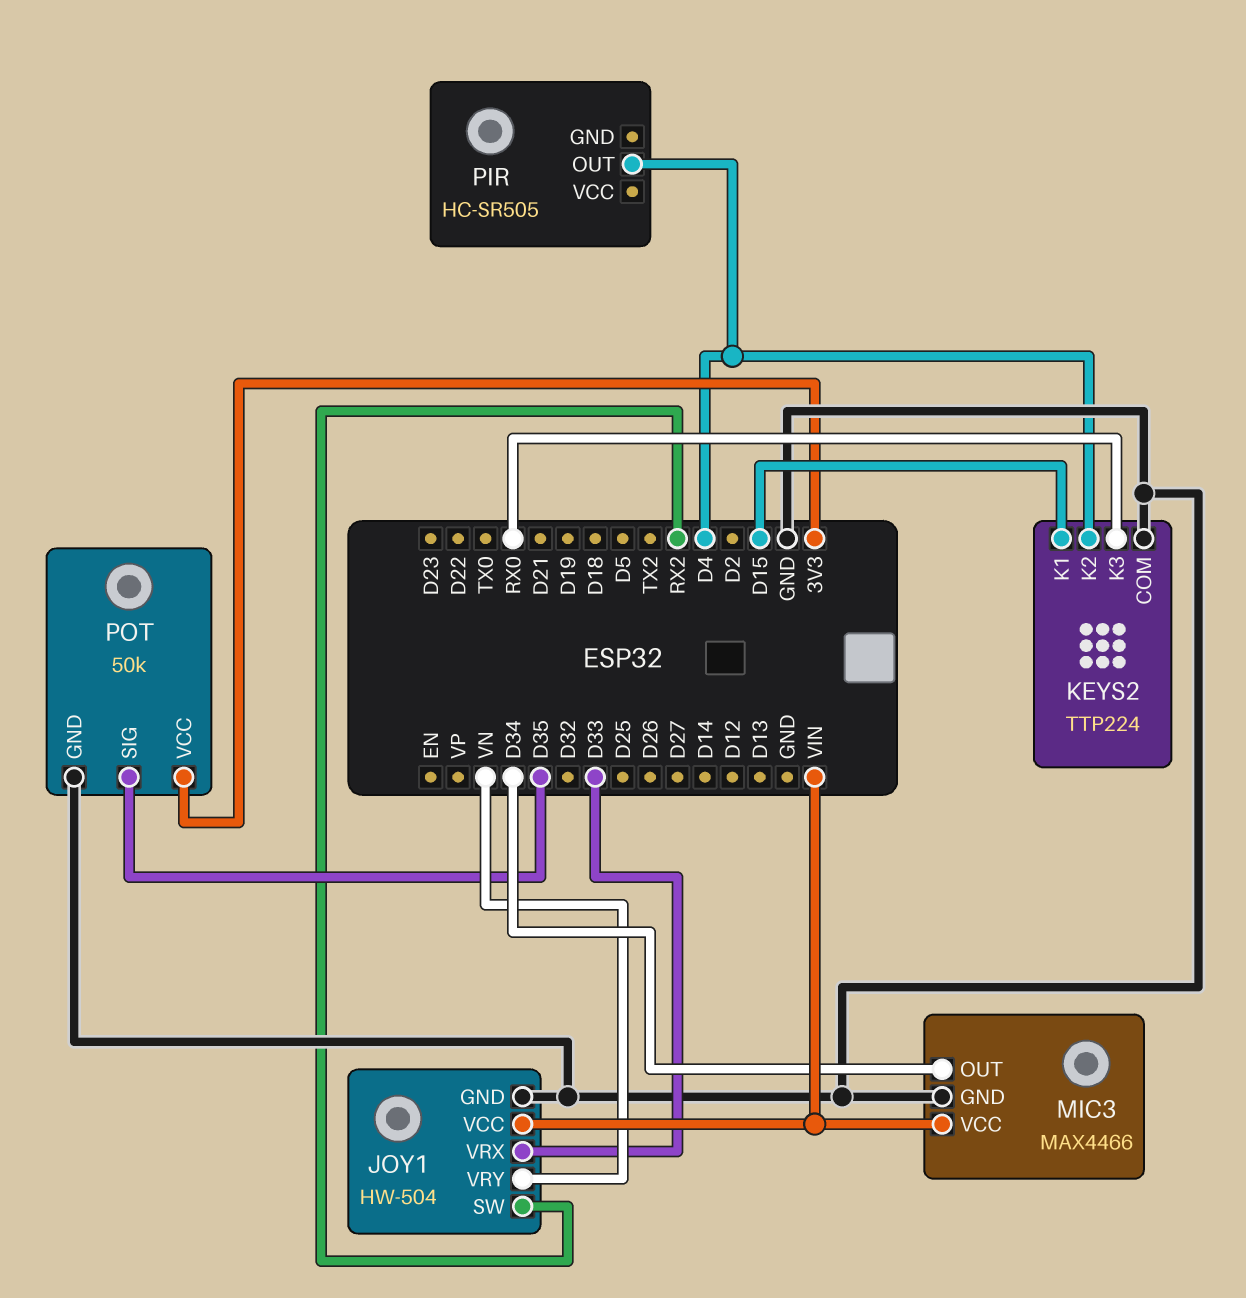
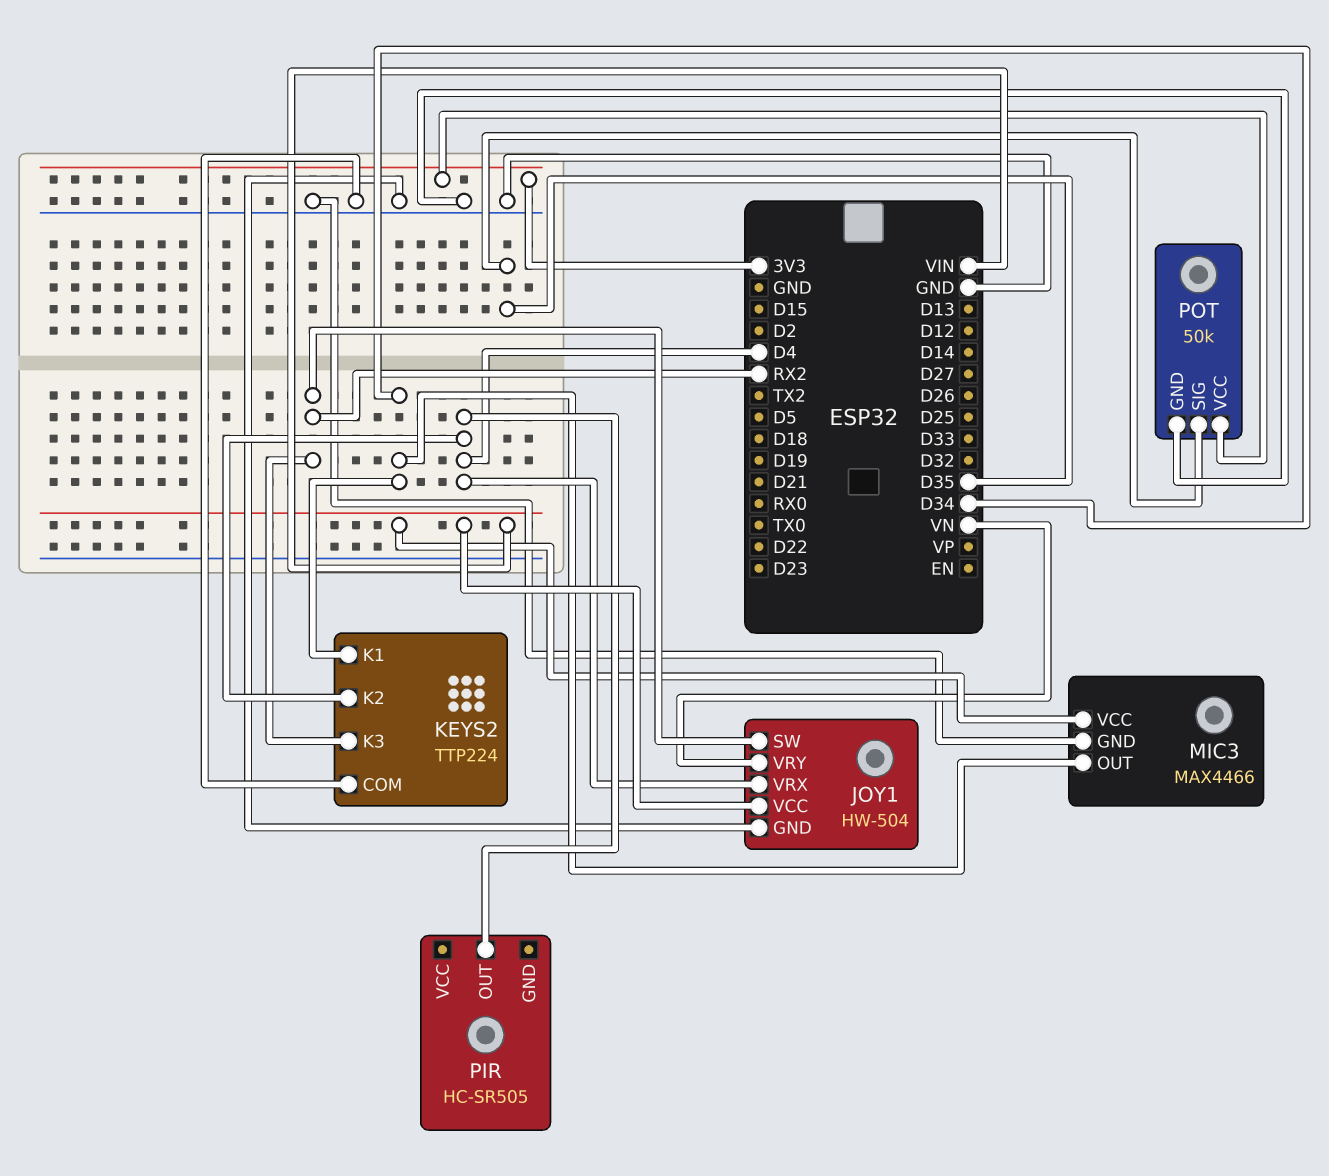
JOY1 pin VRX: D33 -> D4
KEYS2 pin K1: D15 -> D34
KEYS2 pin K3: RX0 -> RX2

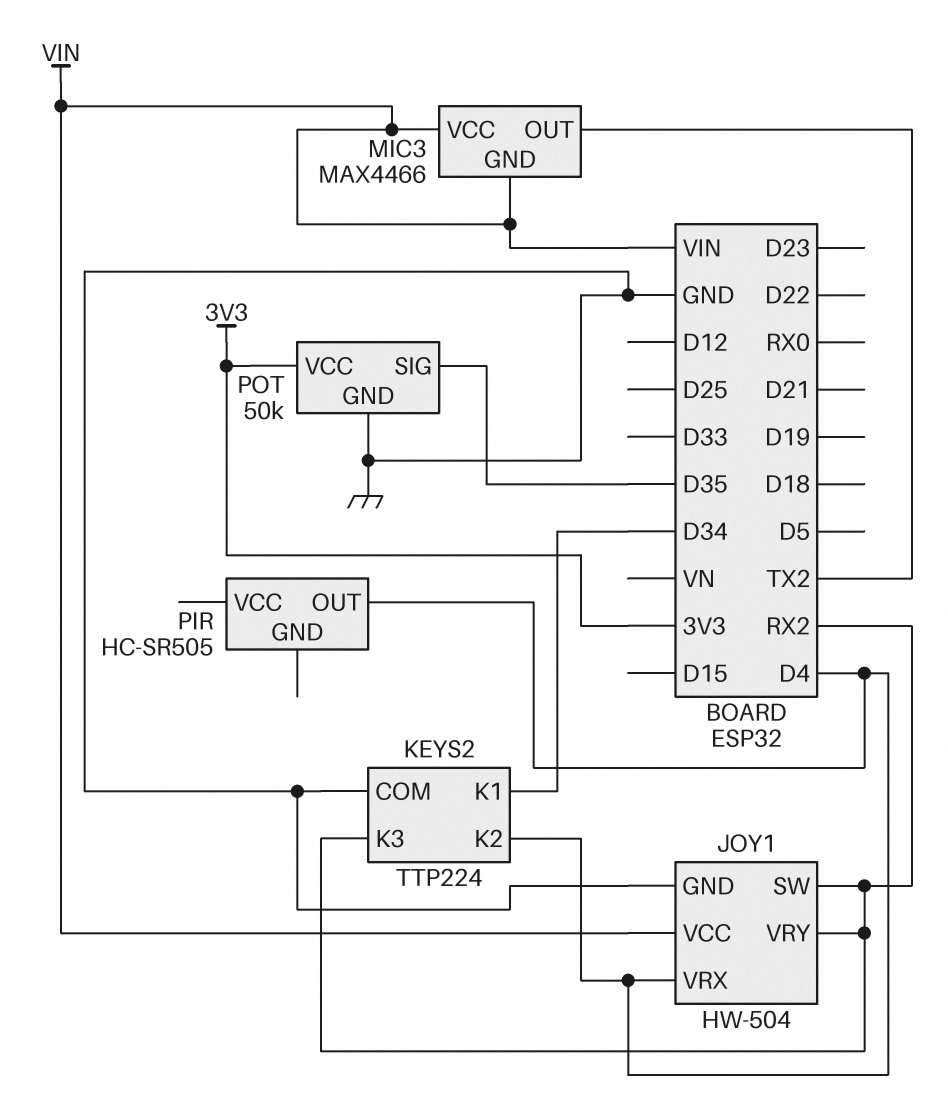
JOY1 pin VRY: VN -> RX2
MIC3 pin GND: GND -> VIN
MIC3 pin OUT: D34 -> TX2

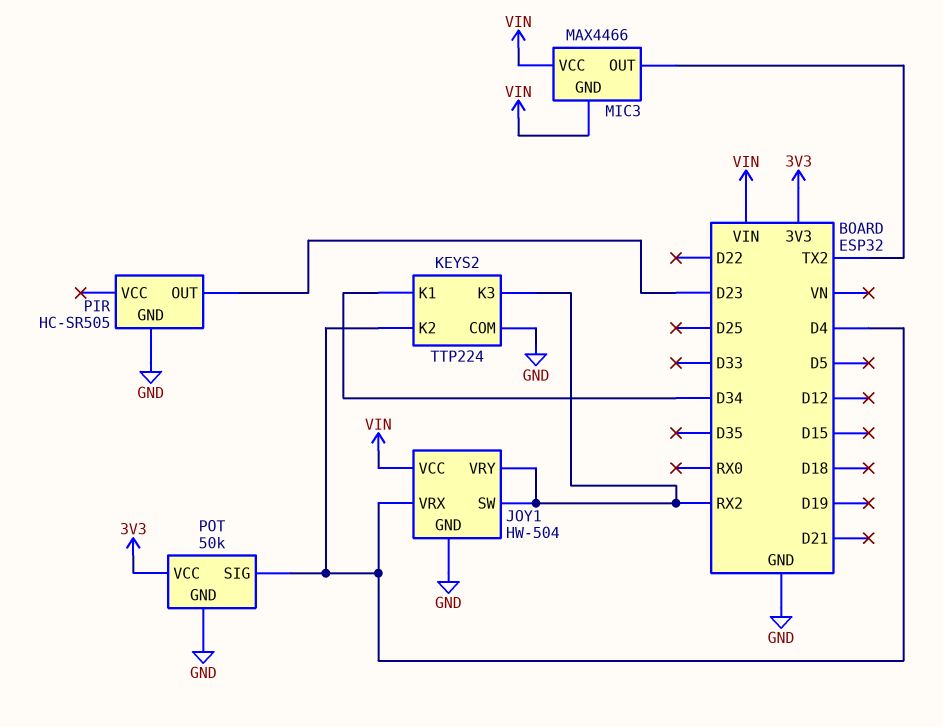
PIR pin GND: none -> GND
PIR pin OUT: D4 -> D23
POT pin SIG: D35 -> D4

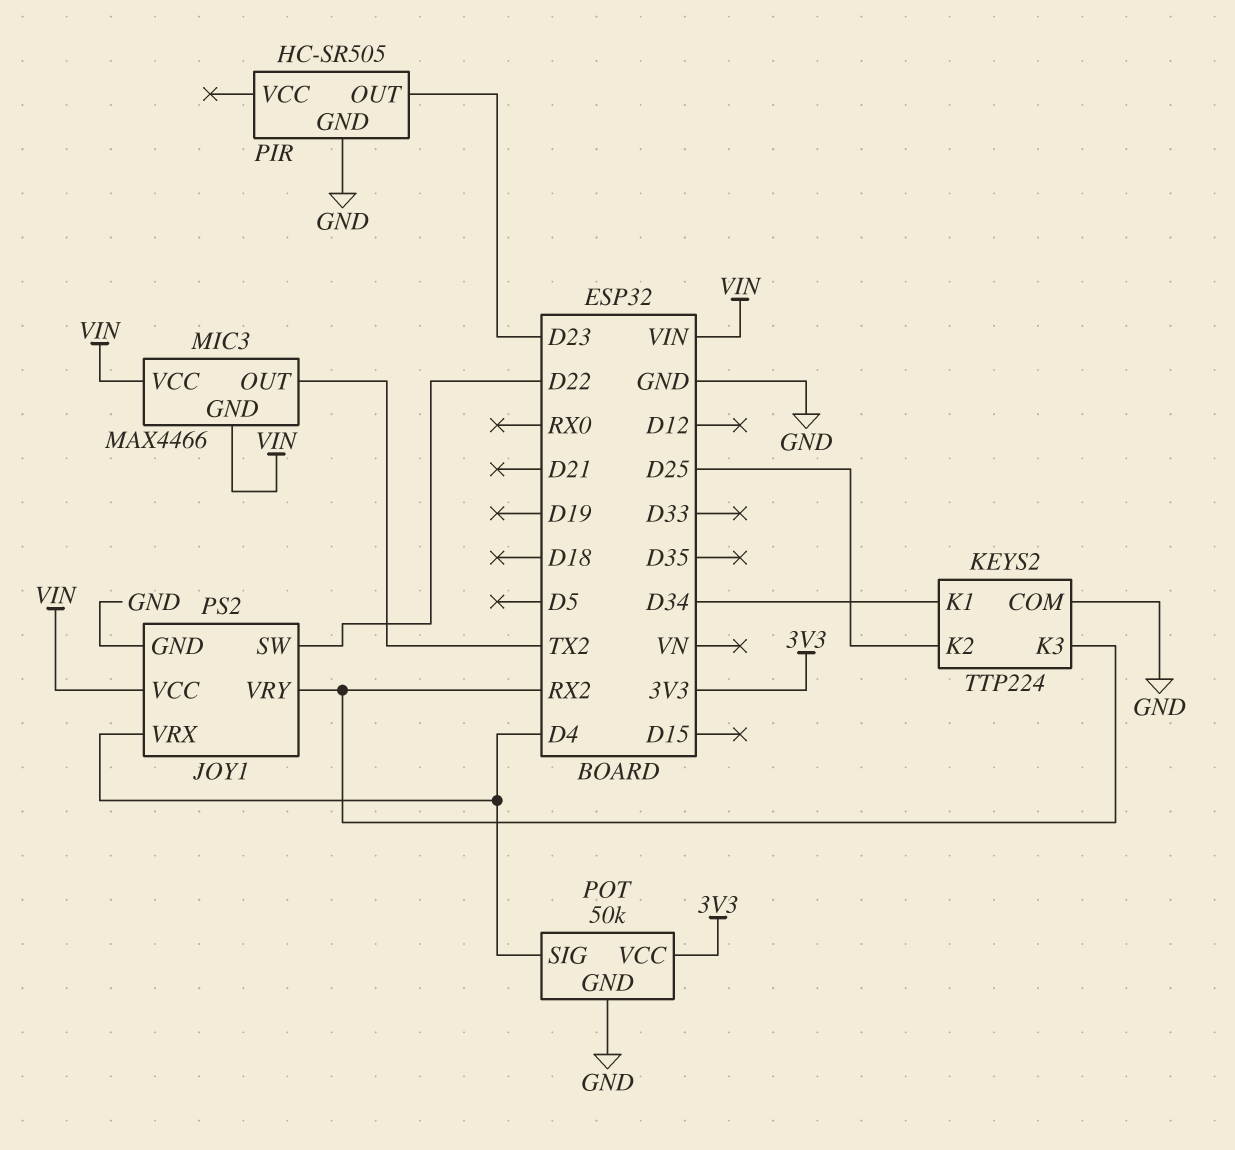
JOY1: HW-504 -> PS2
JOY1 pin SW: RX2 -> D22
KEYS2 pin K2: D4 -> D25

